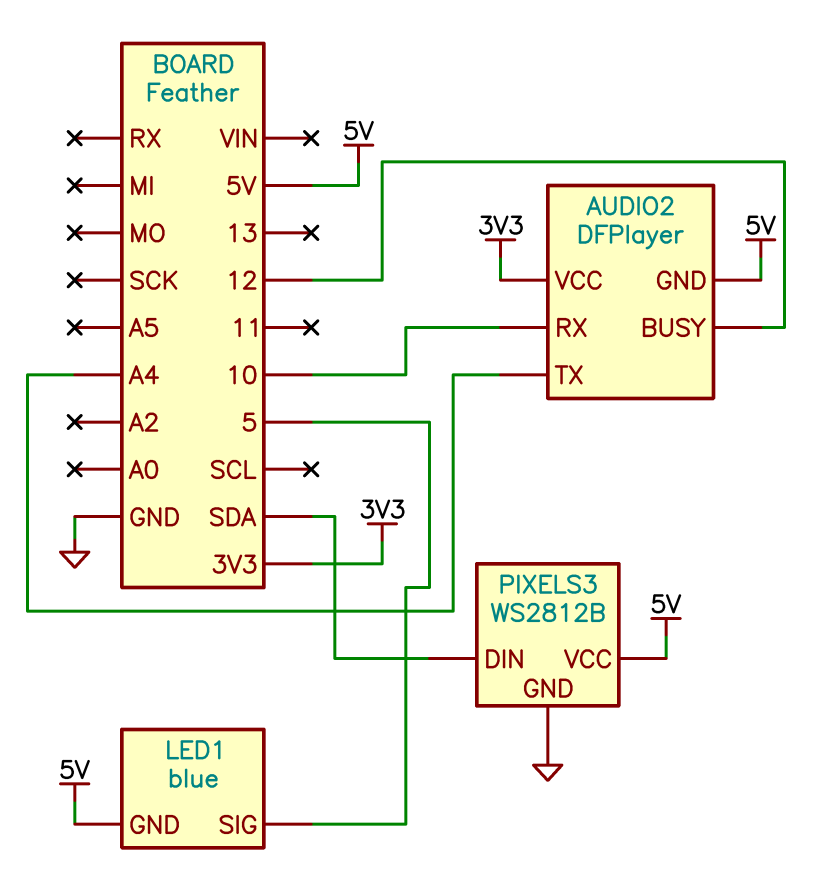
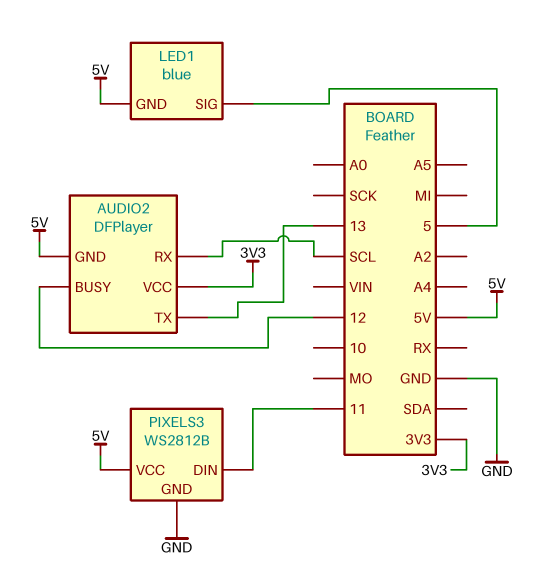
AUDIO2 pin RX: 10 -> SCL
AUDIO2 pin TX: A4 -> 13
PIXELS3 pin DIN: SDA -> 11

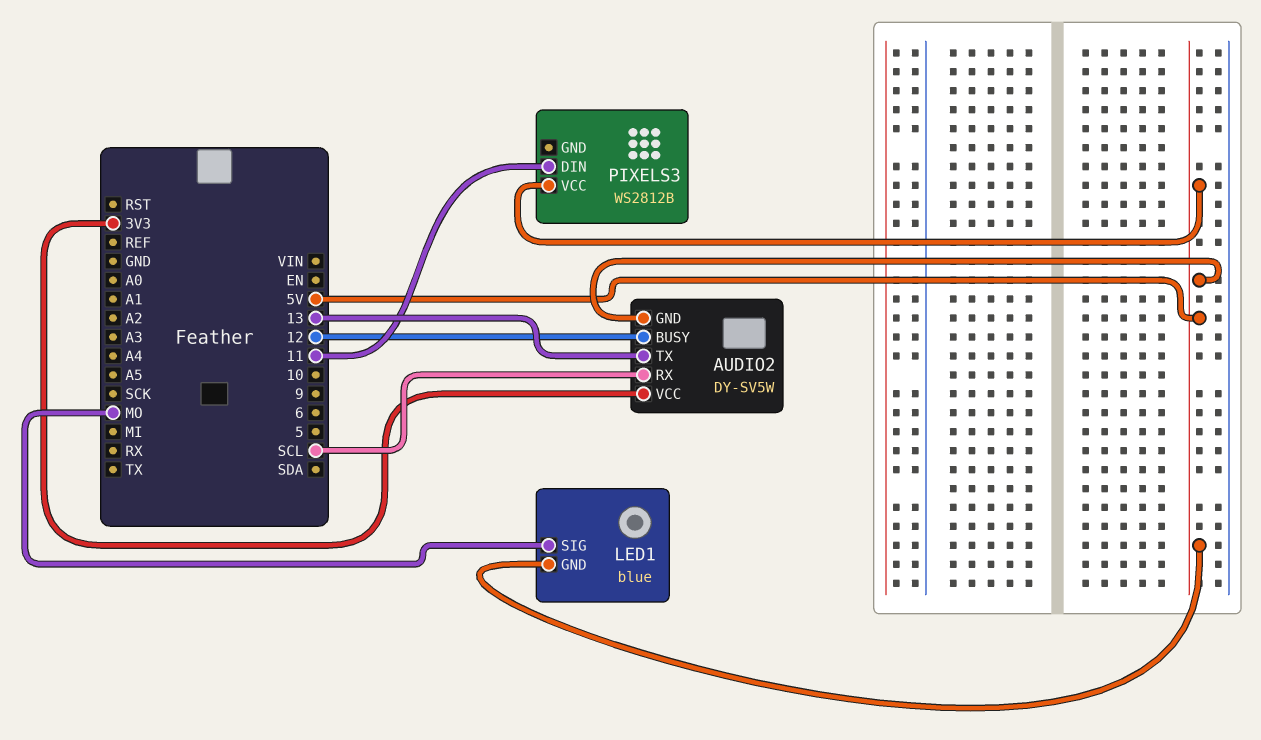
AUDIO2: DFPlayer -> DY-SV5W
LED1 pin SIG: 5 -> MO
PIXELS3 pin GND: GND -> none

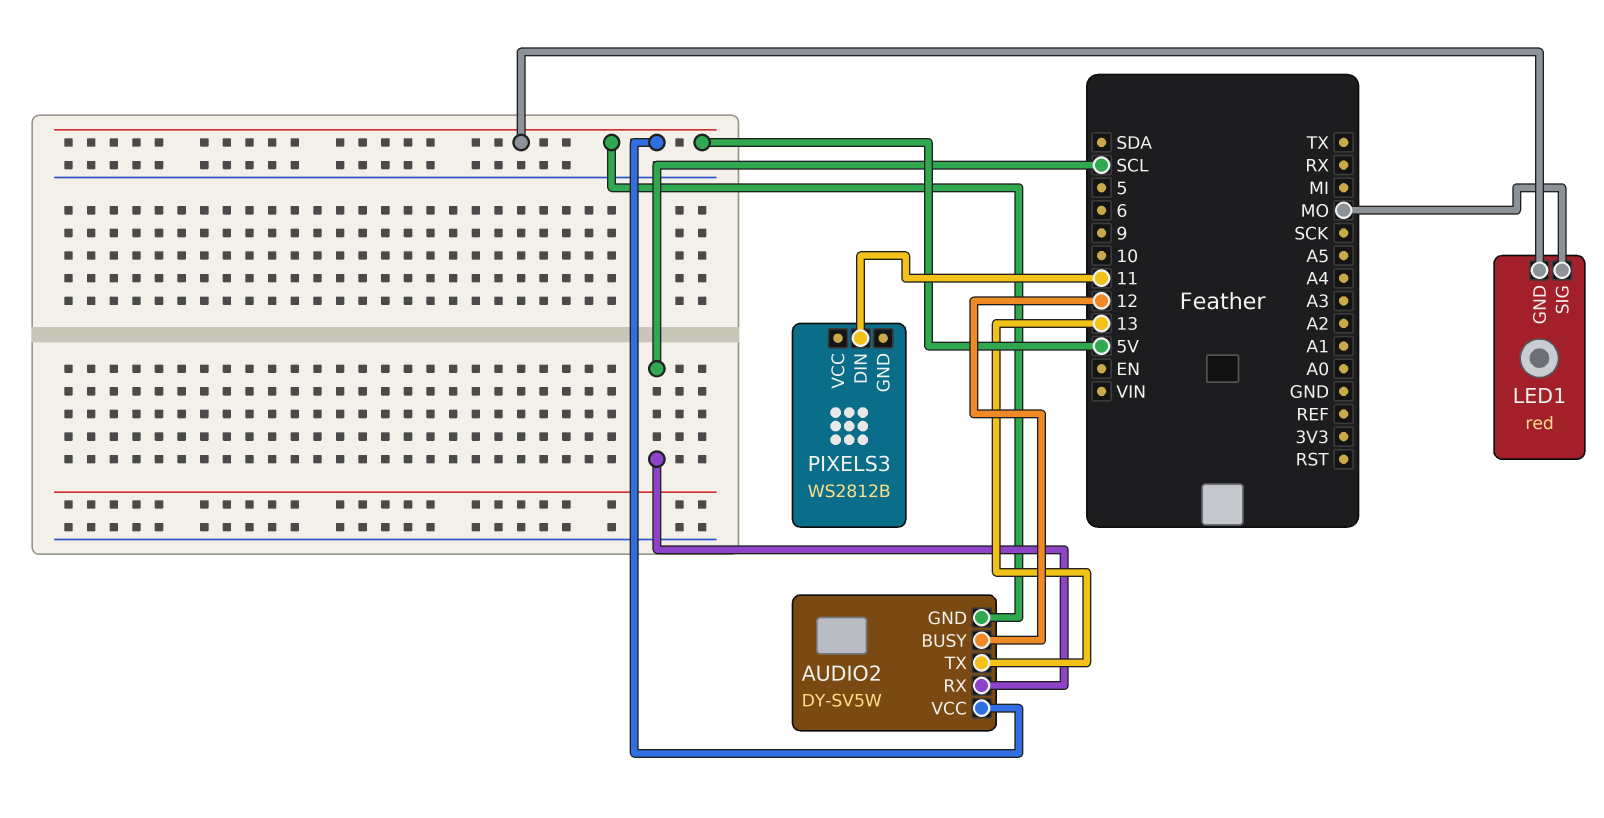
AUDIO2 pin VCC: 3V3 -> 5V
LED1: blue -> red
PIXELS3 pin VCC: 5V -> none

